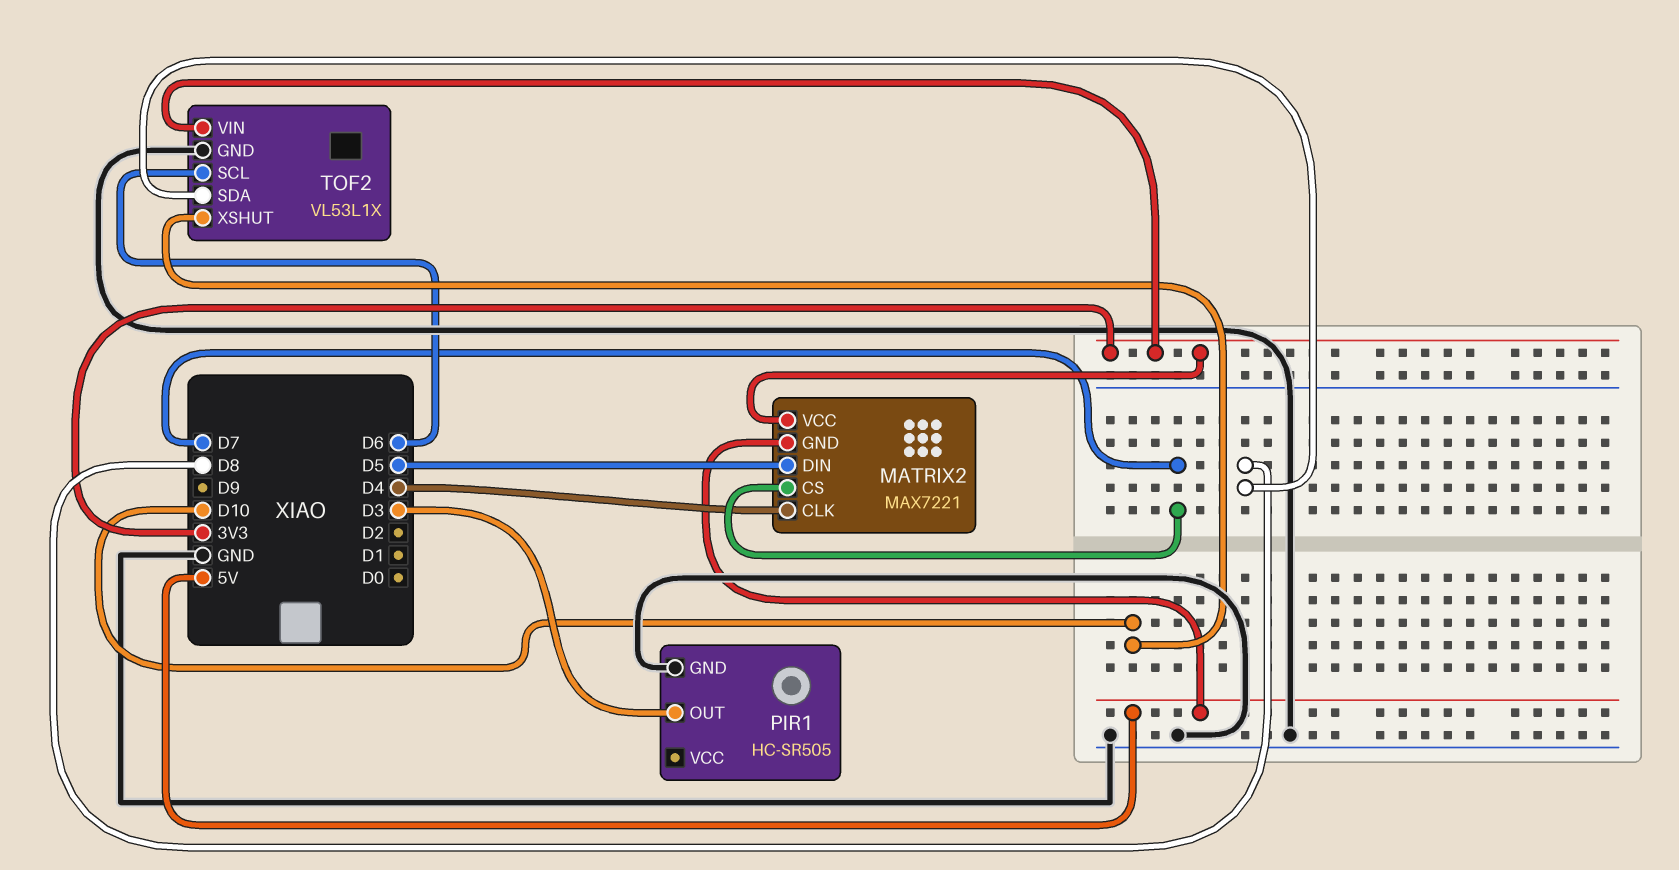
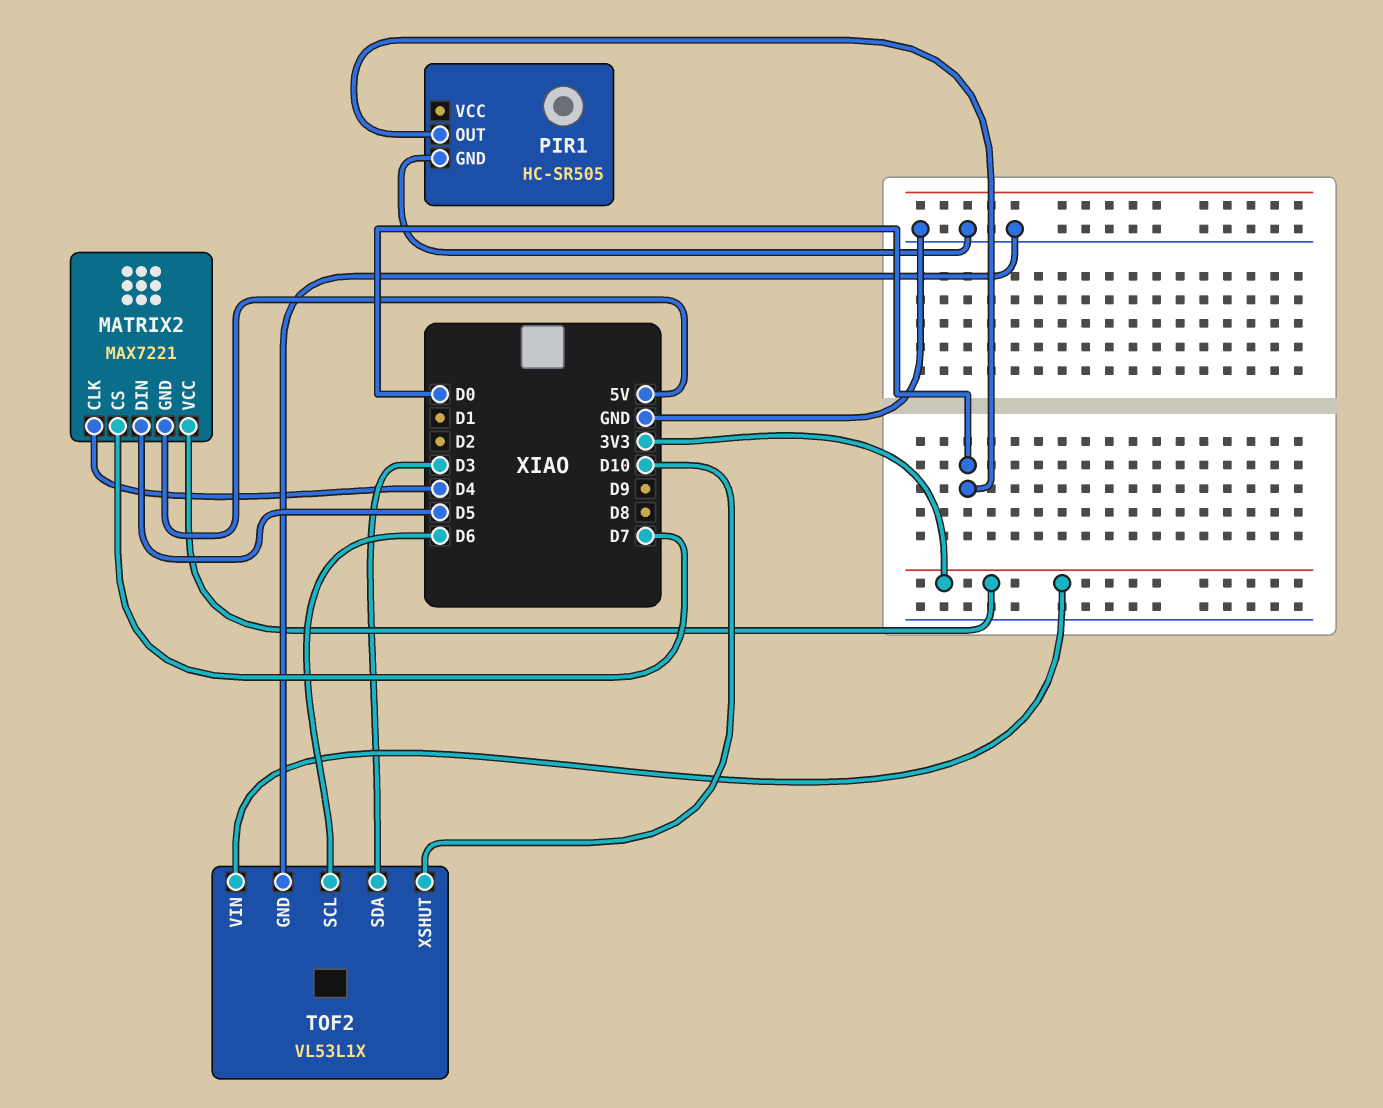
PIR1 pin OUT: D3 -> D0
TOF2 pin SDA: D8 -> D3

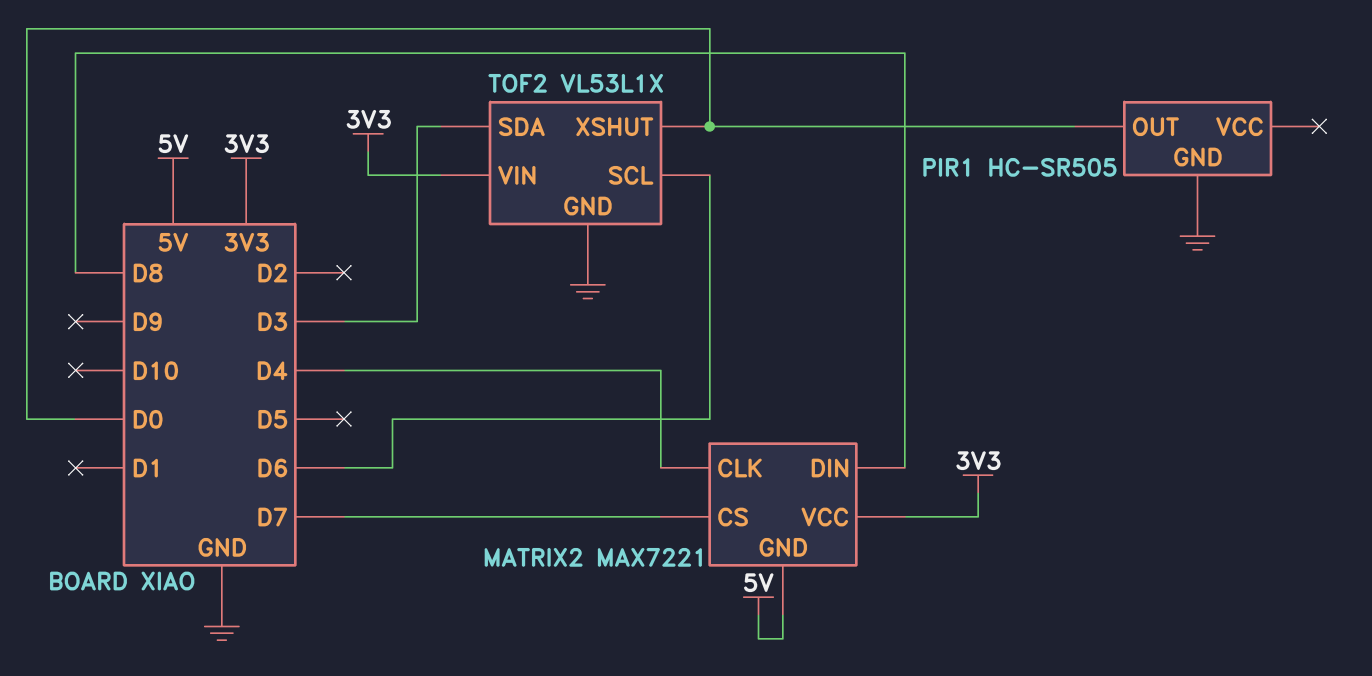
MATRIX2 pin DIN: D5 -> D8
TOF2 pin XSHUT: D10 -> D0

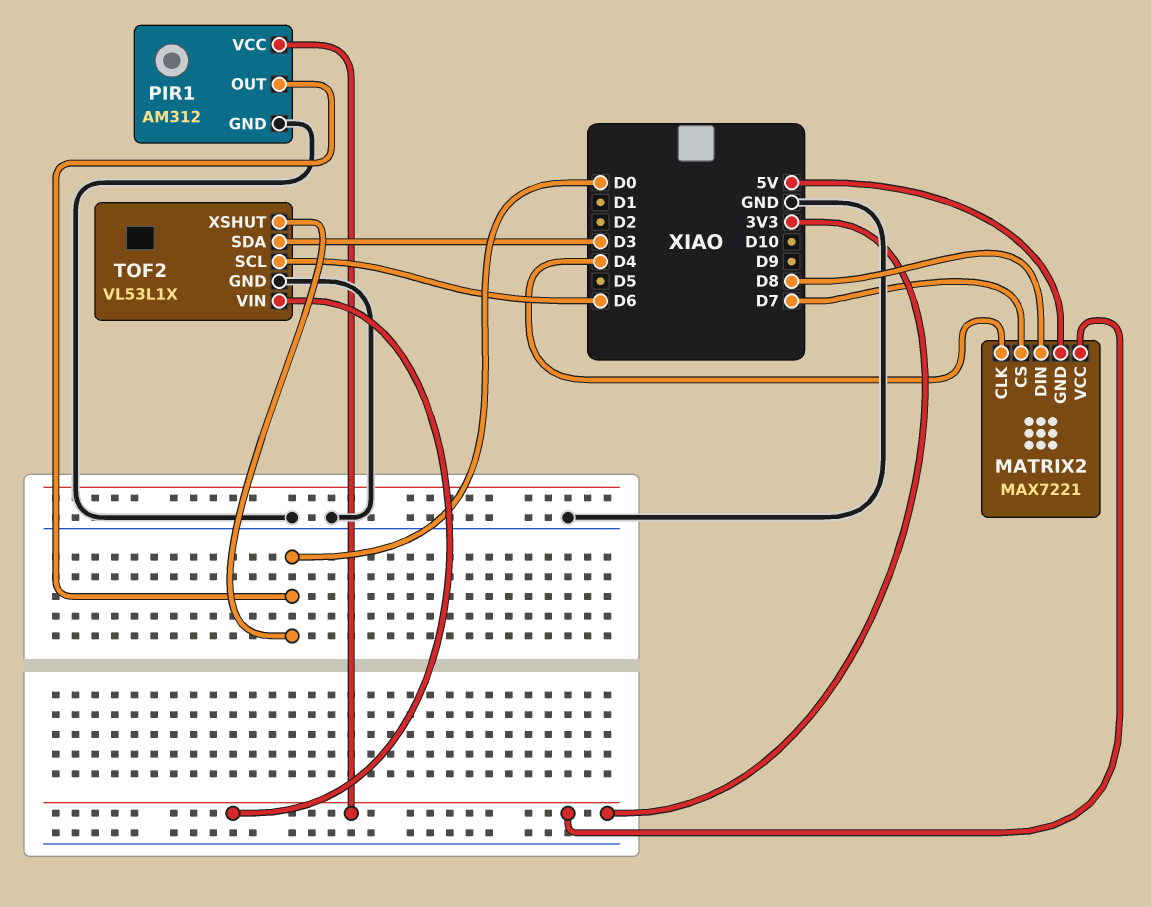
PIR1: HC-SR505 -> AM312
PIR1 pin VCC: none -> 3V3

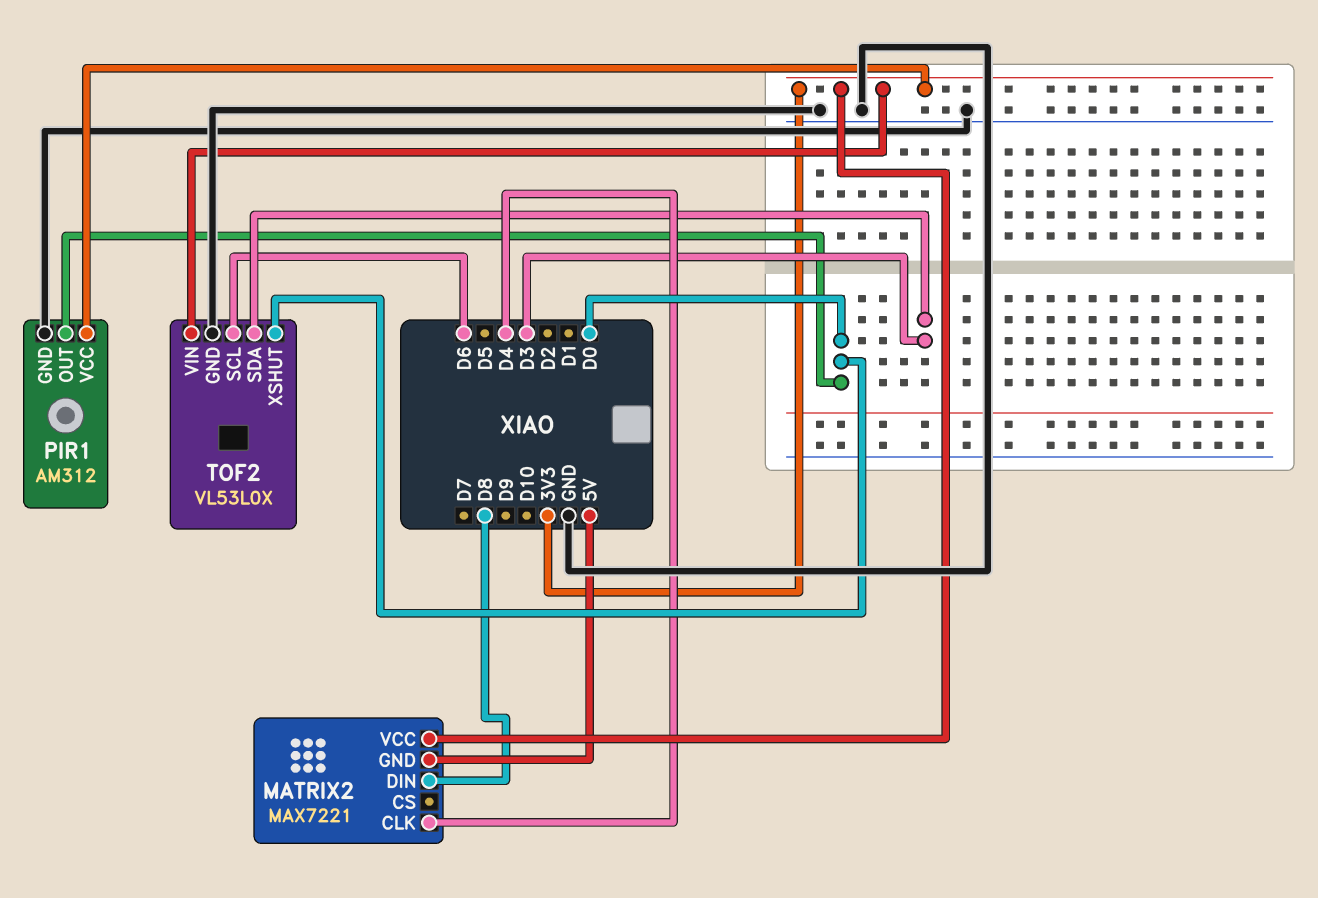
MATRIX2 pin CS: D7 -> none
TOF2: VL53L1X -> VL53L0X

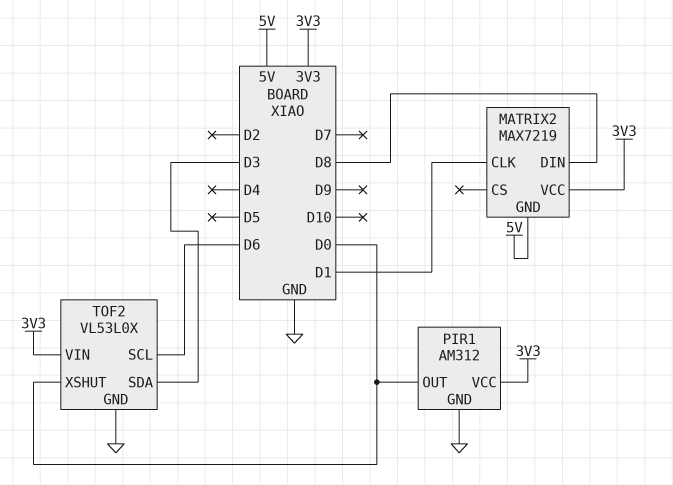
MATRIX2: MAX7221 -> MAX7219
MATRIX2 pin CLK: D4 -> D1

